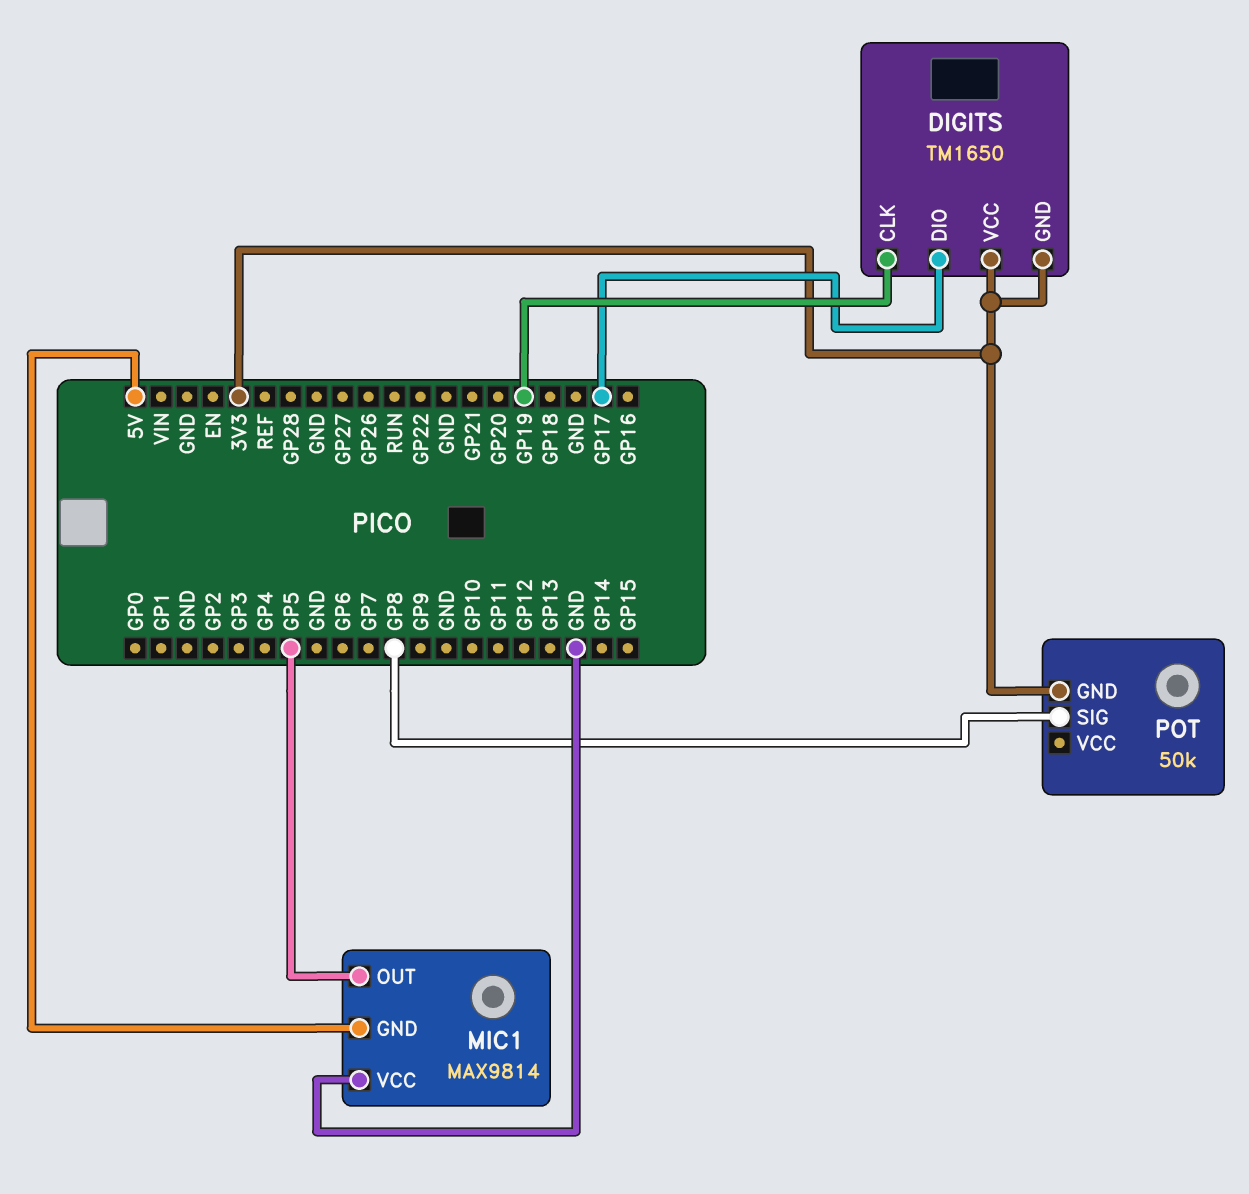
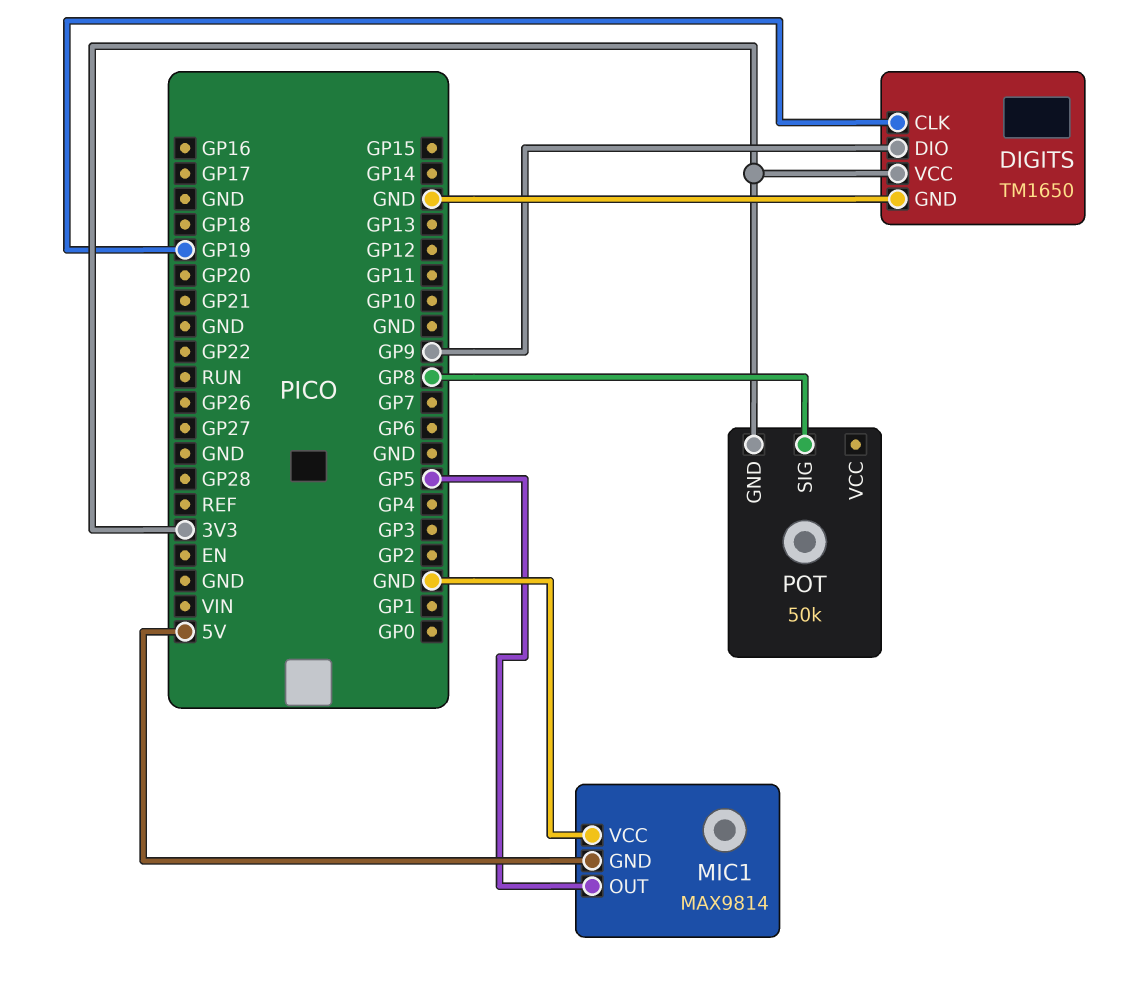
DIGITS pin DIO: GP17 -> GP9
DIGITS pin GND: 3V3 -> GND

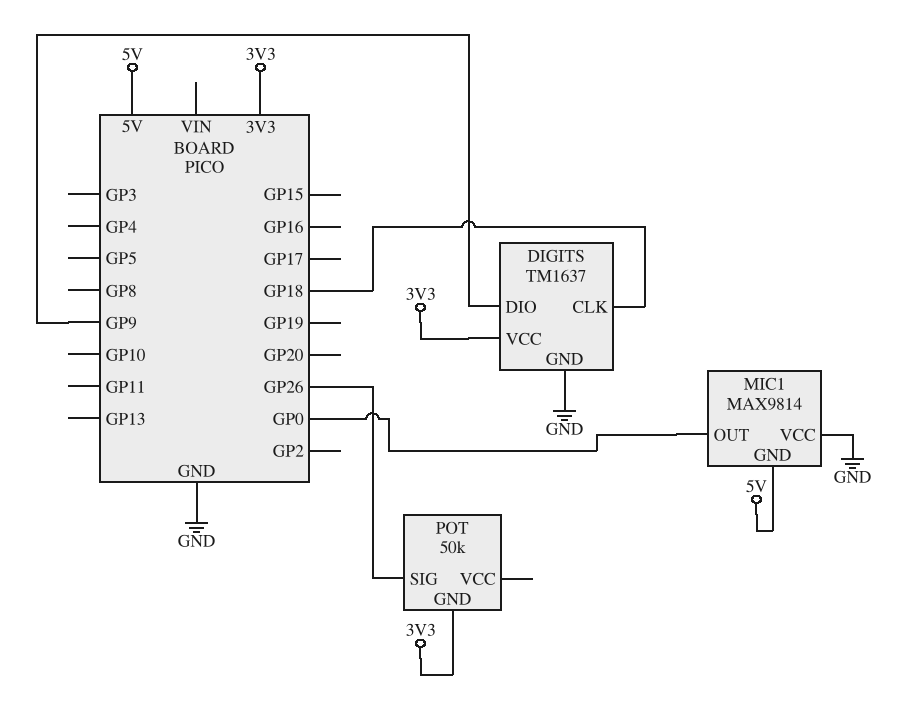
DIGITS: TM1650 -> TM1637
DIGITS pin CLK: GP19 -> GP18
MIC1 pin OUT: GP5 -> GP0
POT pin SIG: GP8 -> GP26

